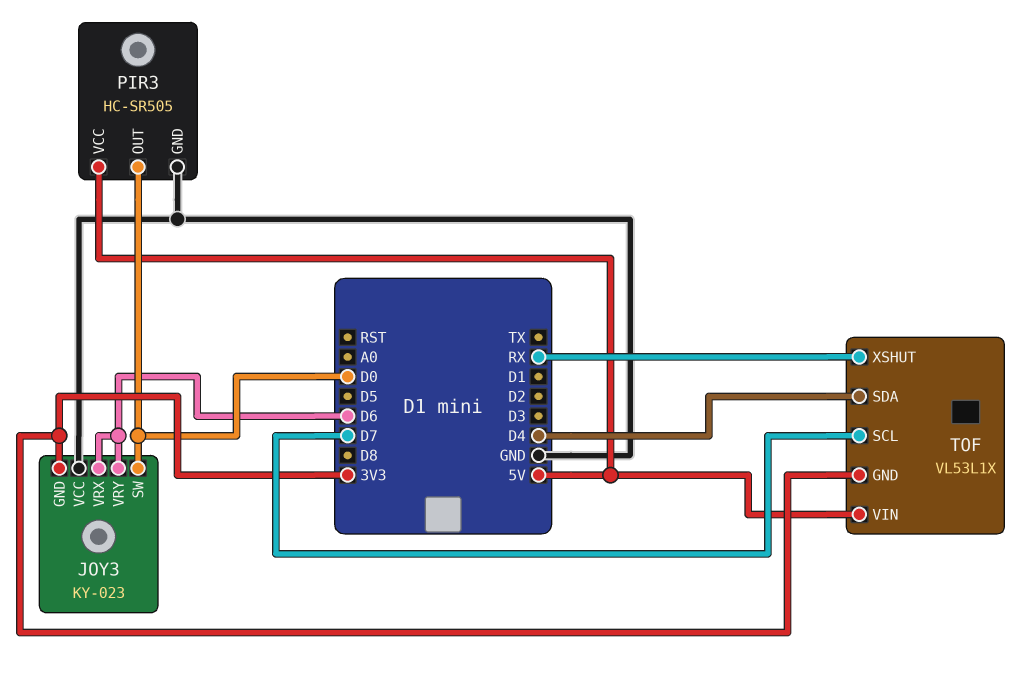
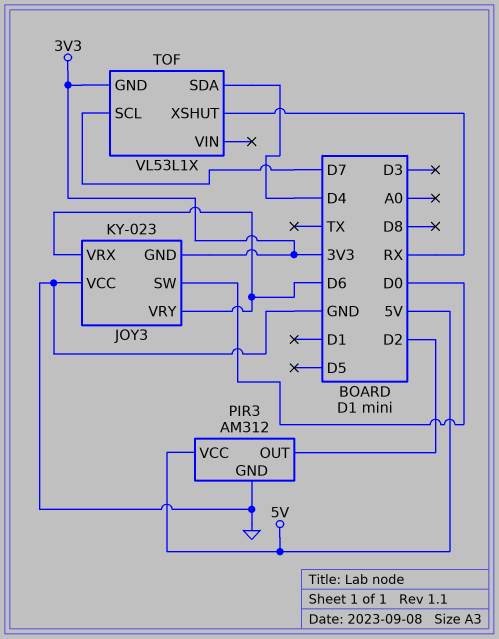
PIR3: HC-SR505 -> AM312
PIR3 pin OUT: D0 -> D2
TOF pin VIN: 5V -> none

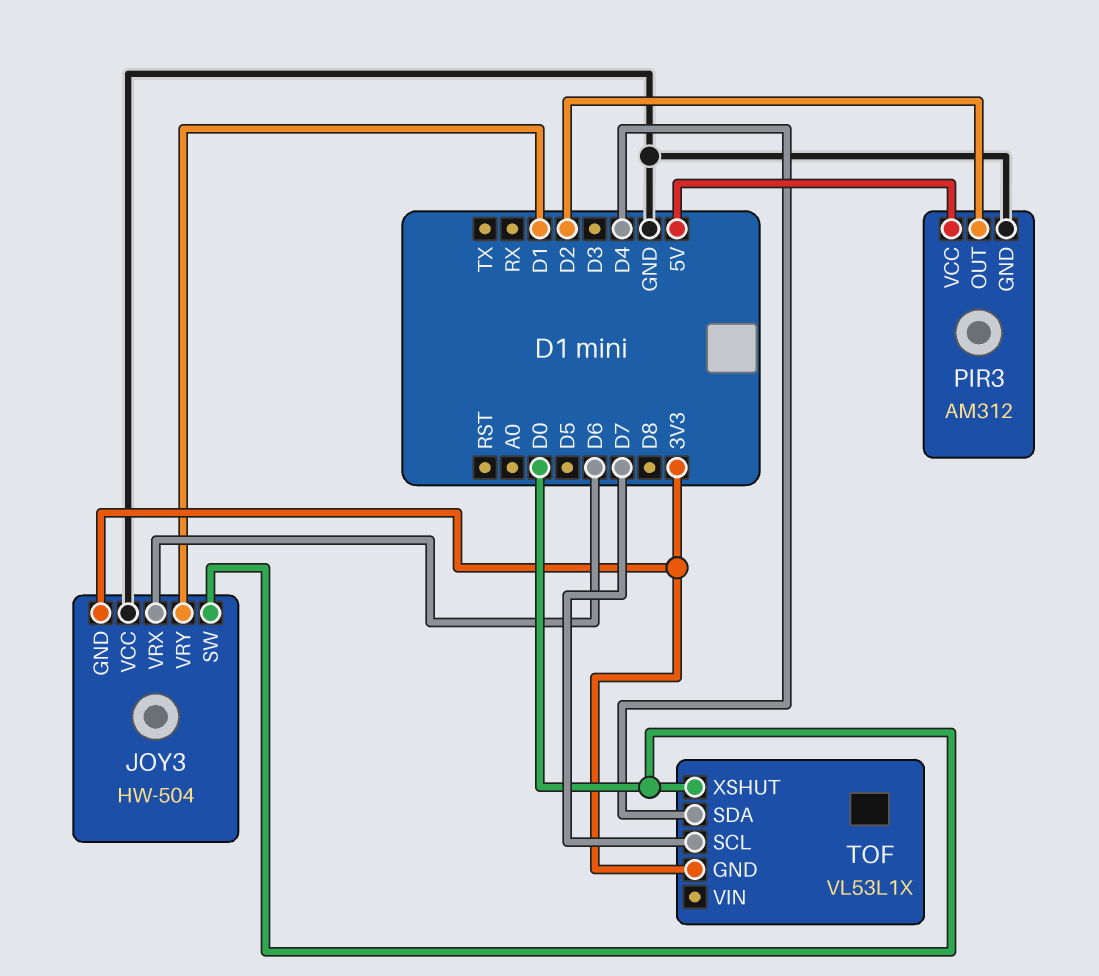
JOY3: KY-023 -> HW-504
JOY3 pin VRY: D6 -> D1
TOF pin XSHUT: RX -> D0

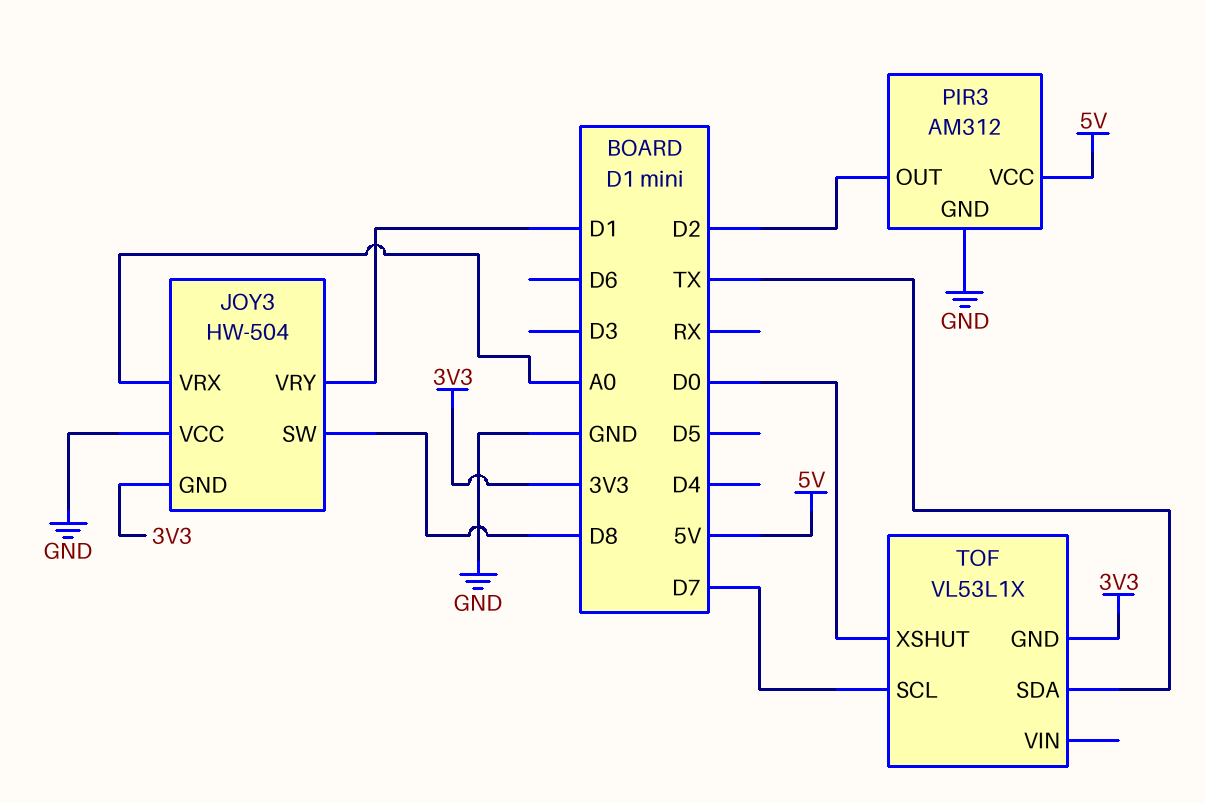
JOY3 pin SW: D0 -> D8
JOY3 pin VRX: D6 -> A0
TOF pin SDA: D4 -> TX

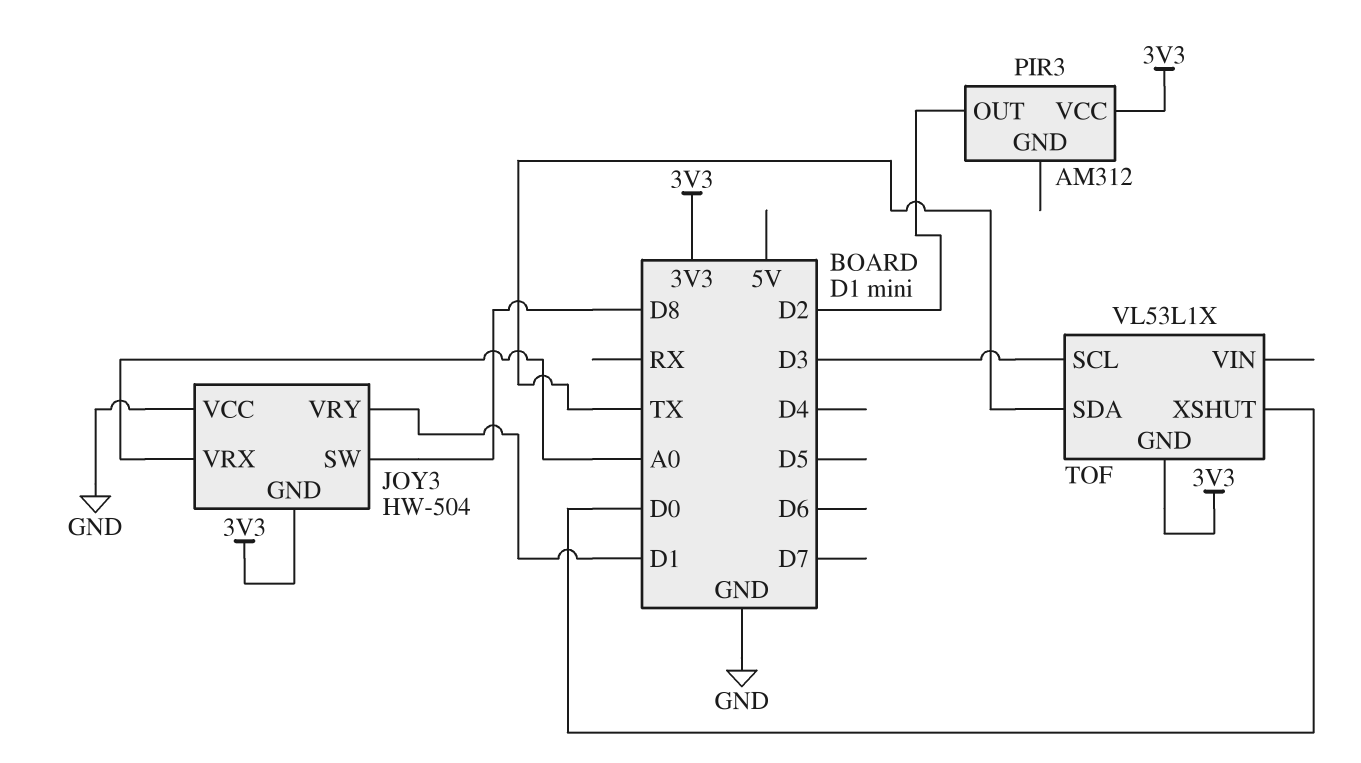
PIR3 pin GND: GND -> none
PIR3 pin VCC: 5V -> 3V3
TOF pin SCL: D7 -> D3

